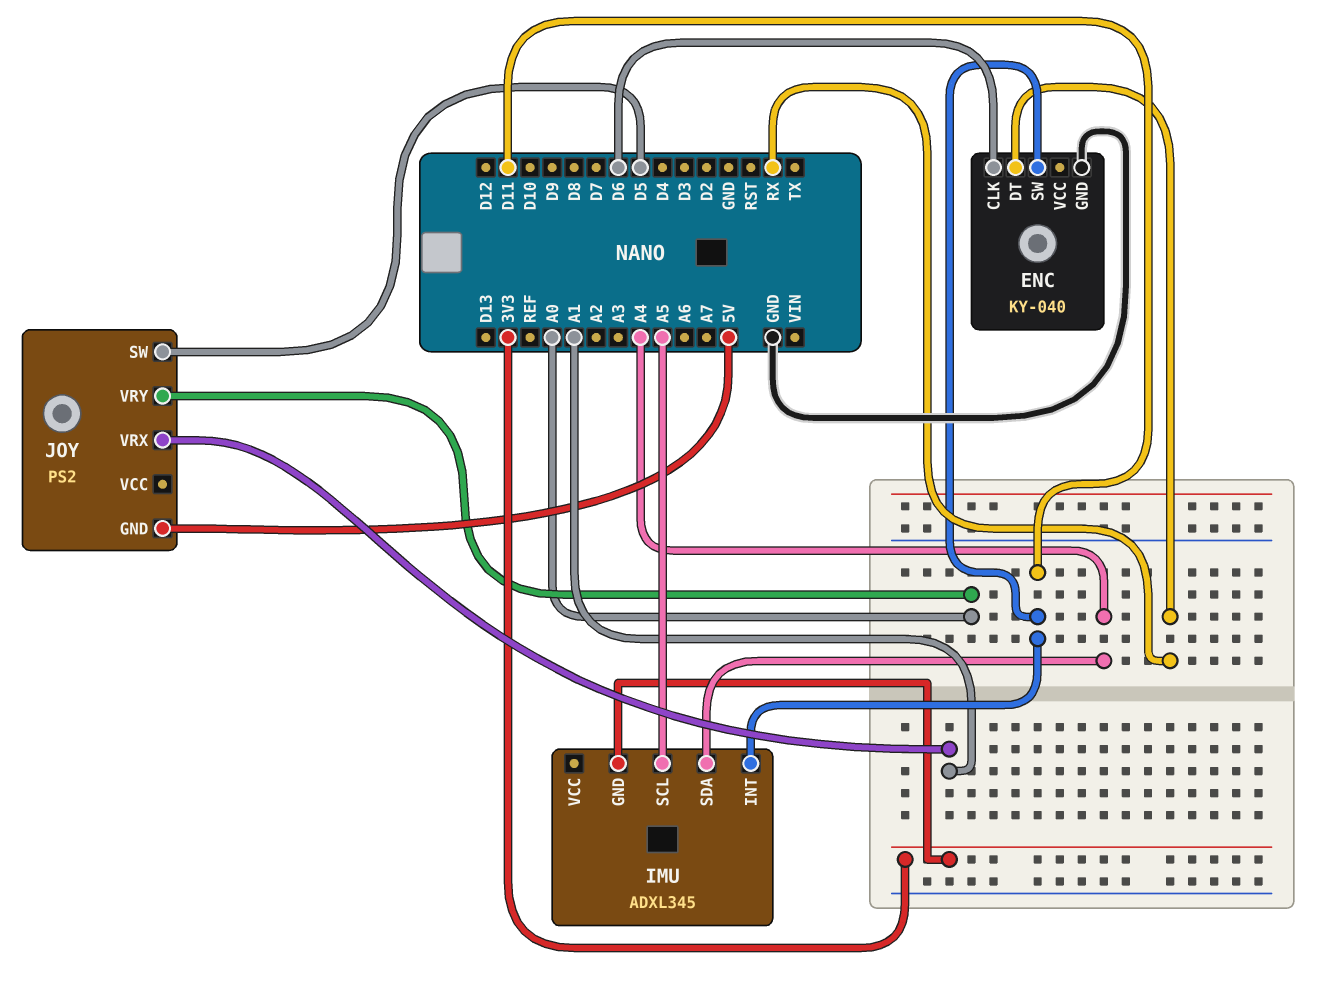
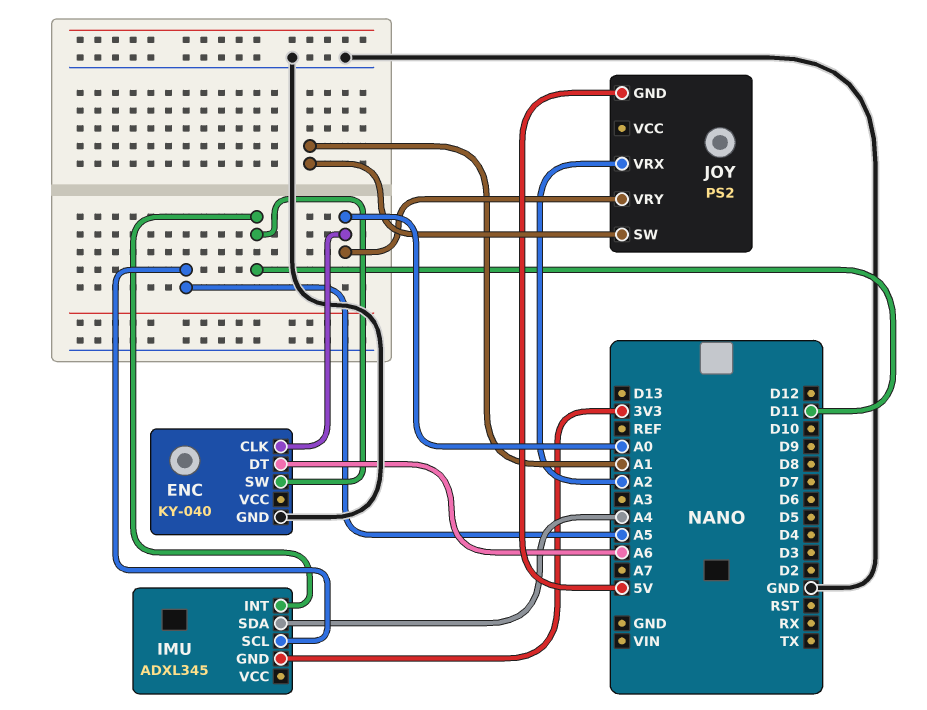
ENC pin CLK: D6 -> A0
ENC pin DT: RX -> A6
JOY pin SW: D5 -> A1
JOY pin VRX: A1 -> A2

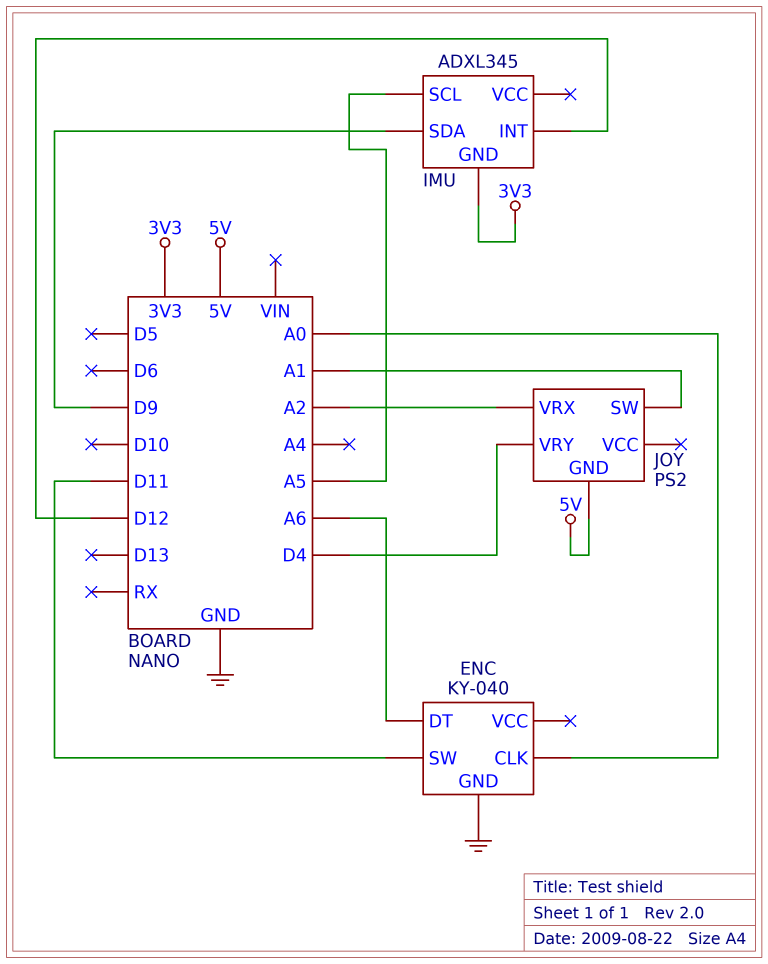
IMU pin INT: D11 -> D12
IMU pin SDA: A4 -> D9
JOY pin VRY: A0 -> D4

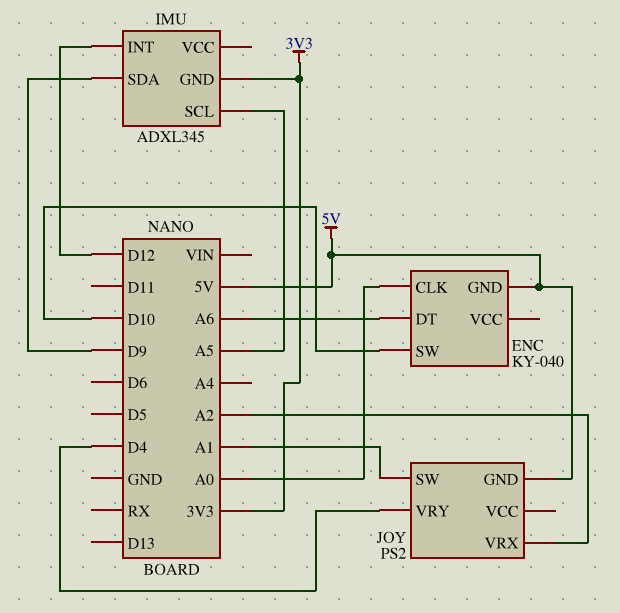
ENC pin GND: GND -> 5V
ENC pin SW: D11 -> D10

